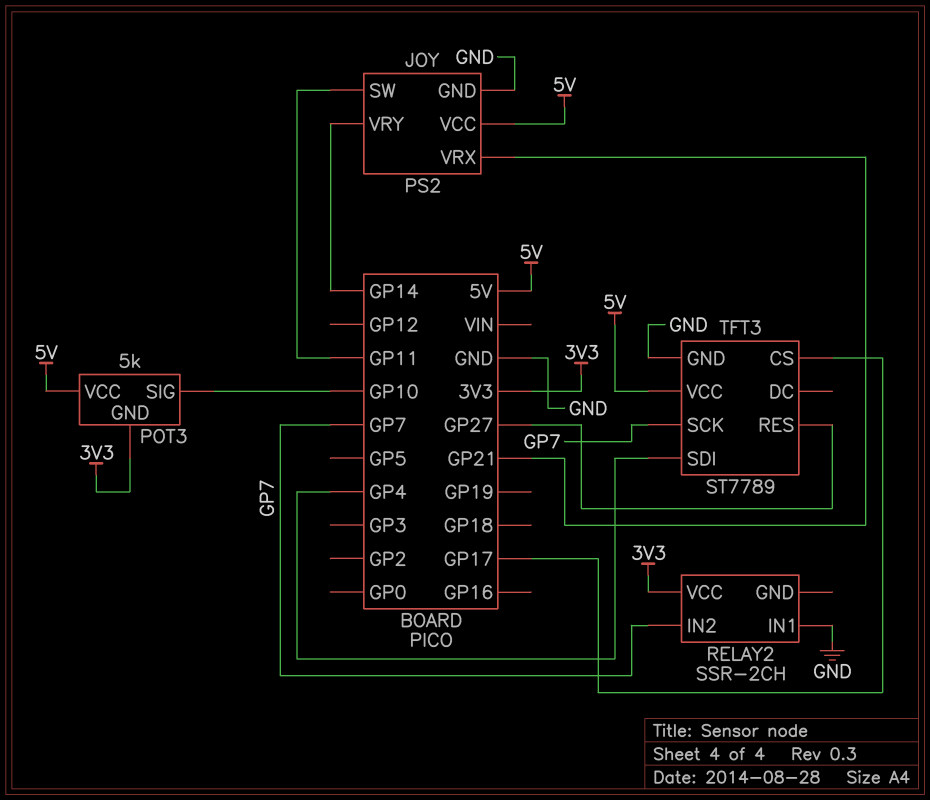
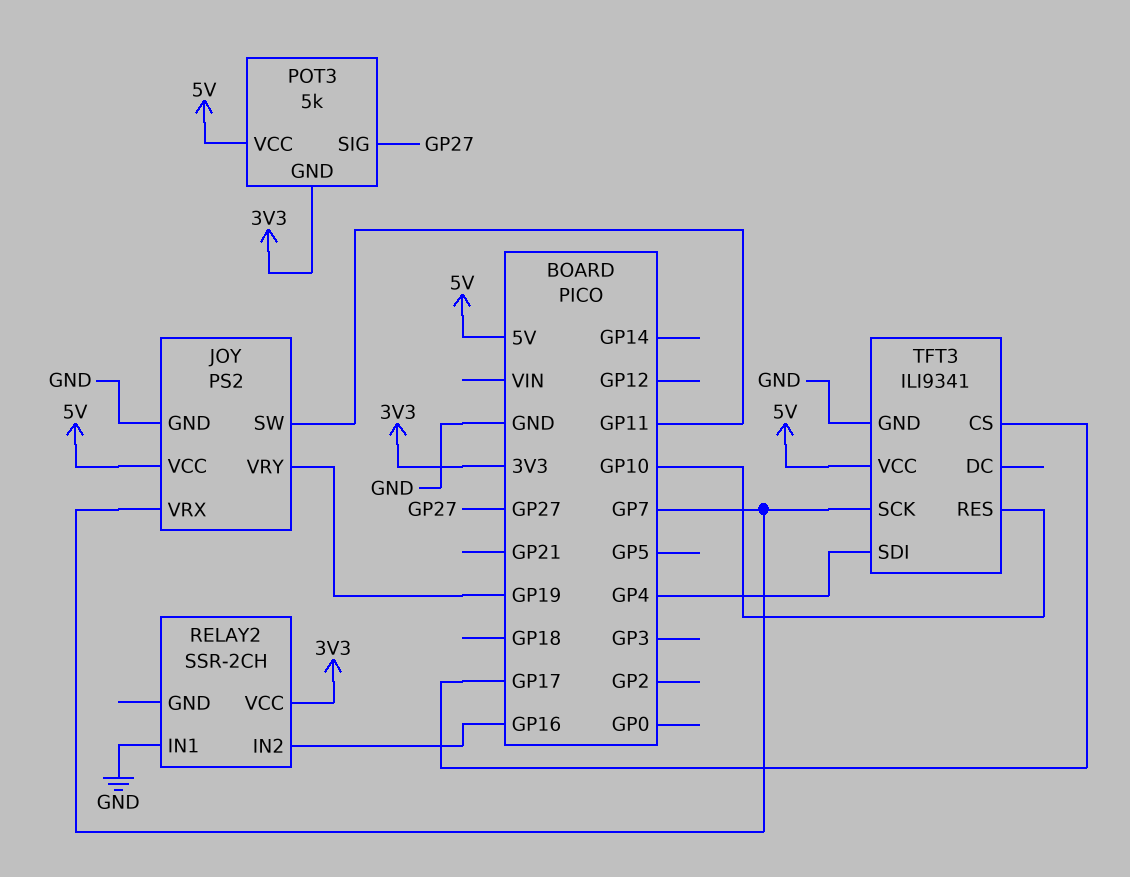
JOY pin VRX: GP21 -> GP7
JOY pin VRY: GP14 -> GP19
POT3 pin SIG: GP10 -> GP27
RELAY2 pin IN2: GP7 -> GP16
TFT3: ST7789 -> ILI9341
TFT3 pin RES: GP27 -> GP10

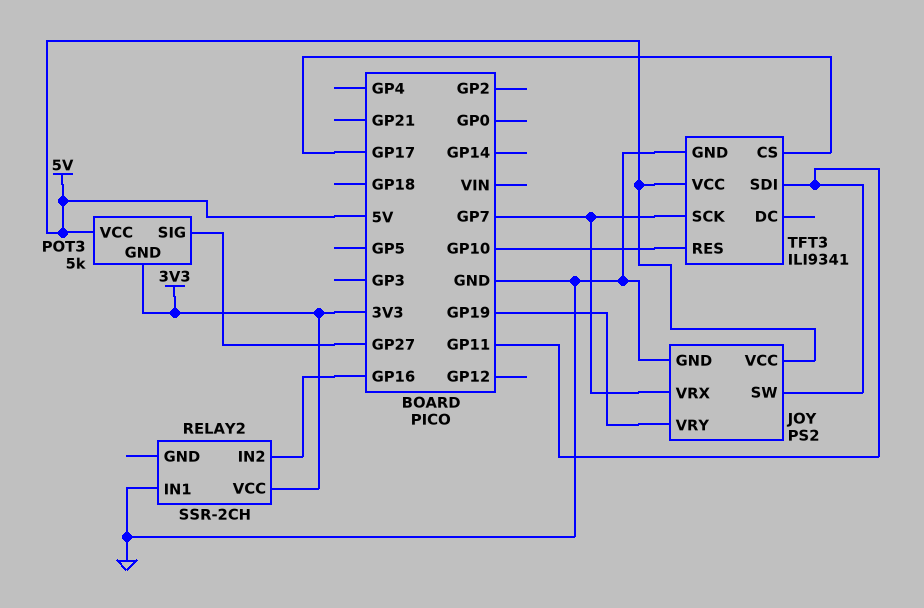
TFT3 pin SDI: GP4 -> GP11

